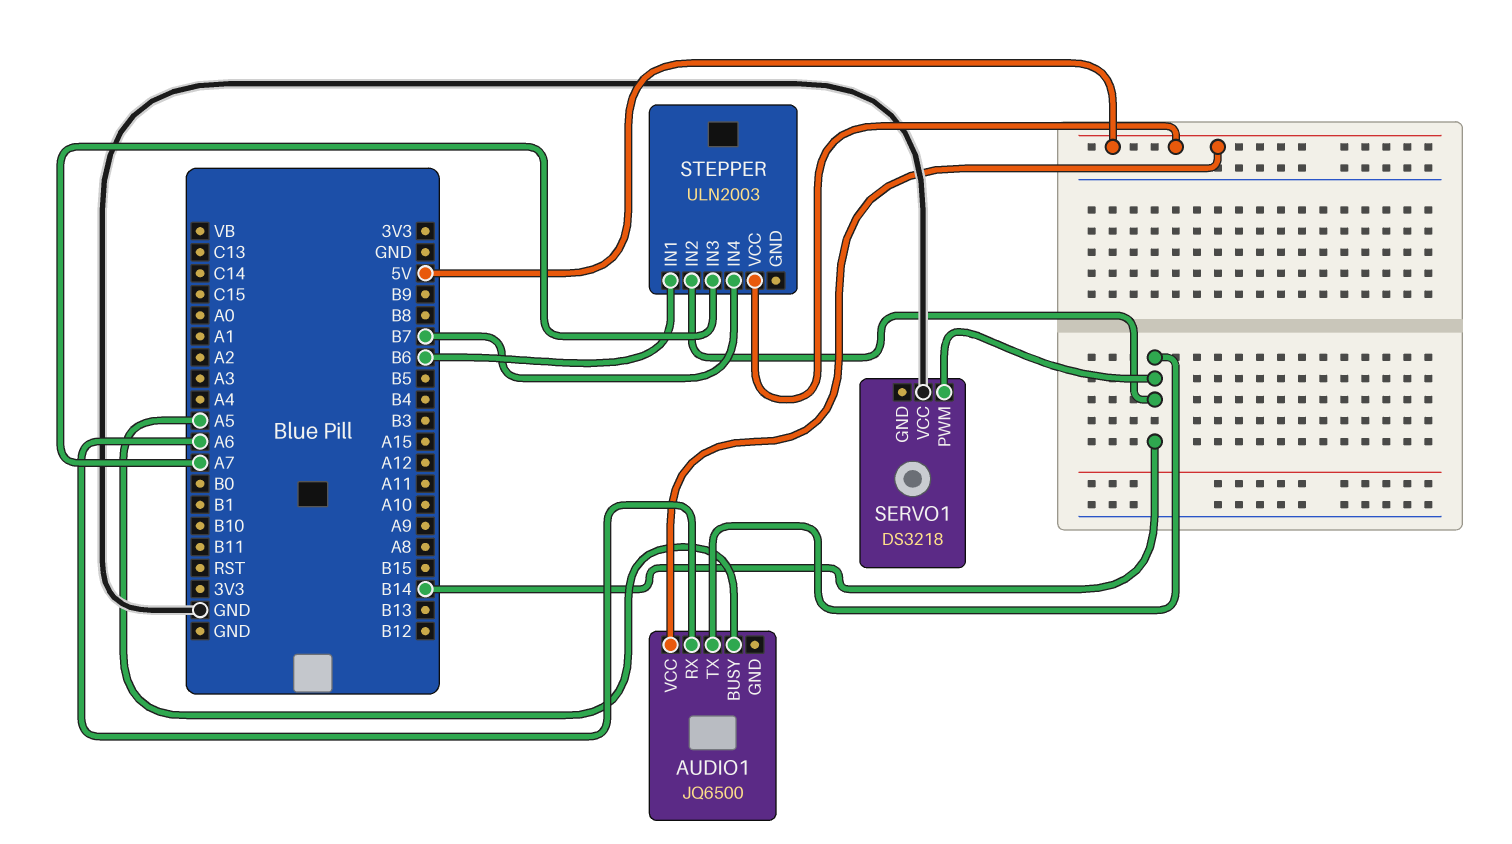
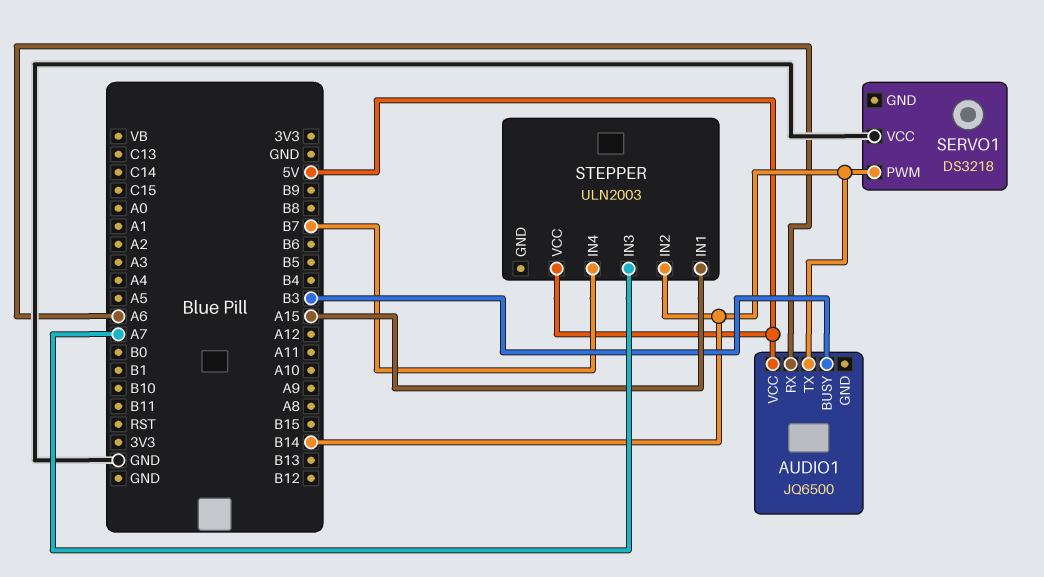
AUDIO1 pin BUSY: A5 -> B3
STEPPER pin IN1: B6 -> A15

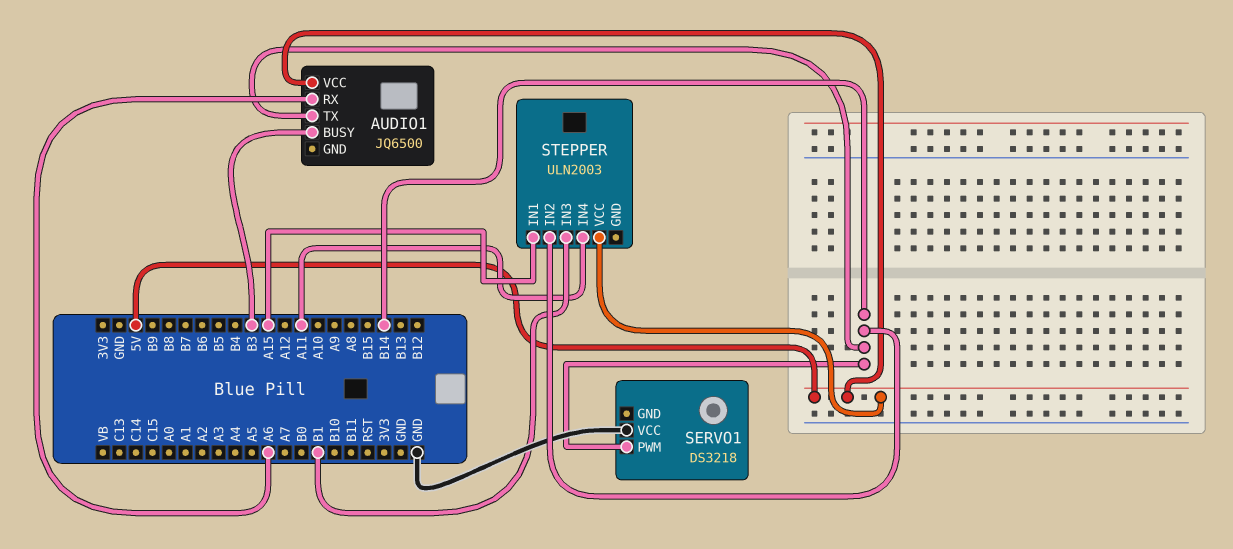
STEPPER pin IN3: A7 -> B1
STEPPER pin IN4: B7 -> A11

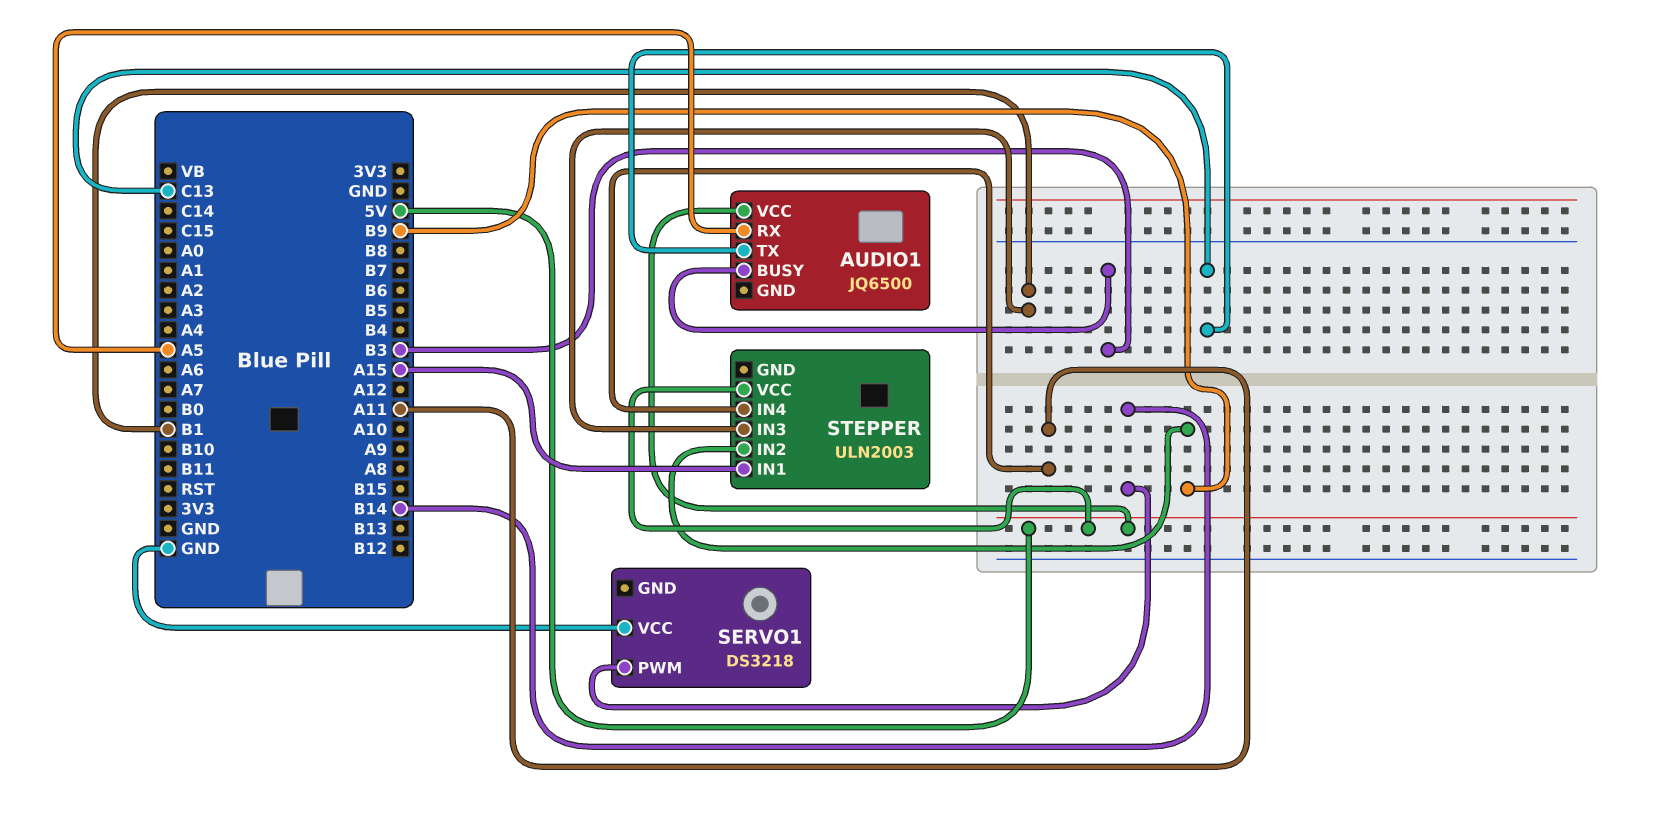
AUDIO1 pin RX: A6 -> A5
AUDIO1 pin TX: B14 -> C13
STEPPER pin IN2: B14 -> B9

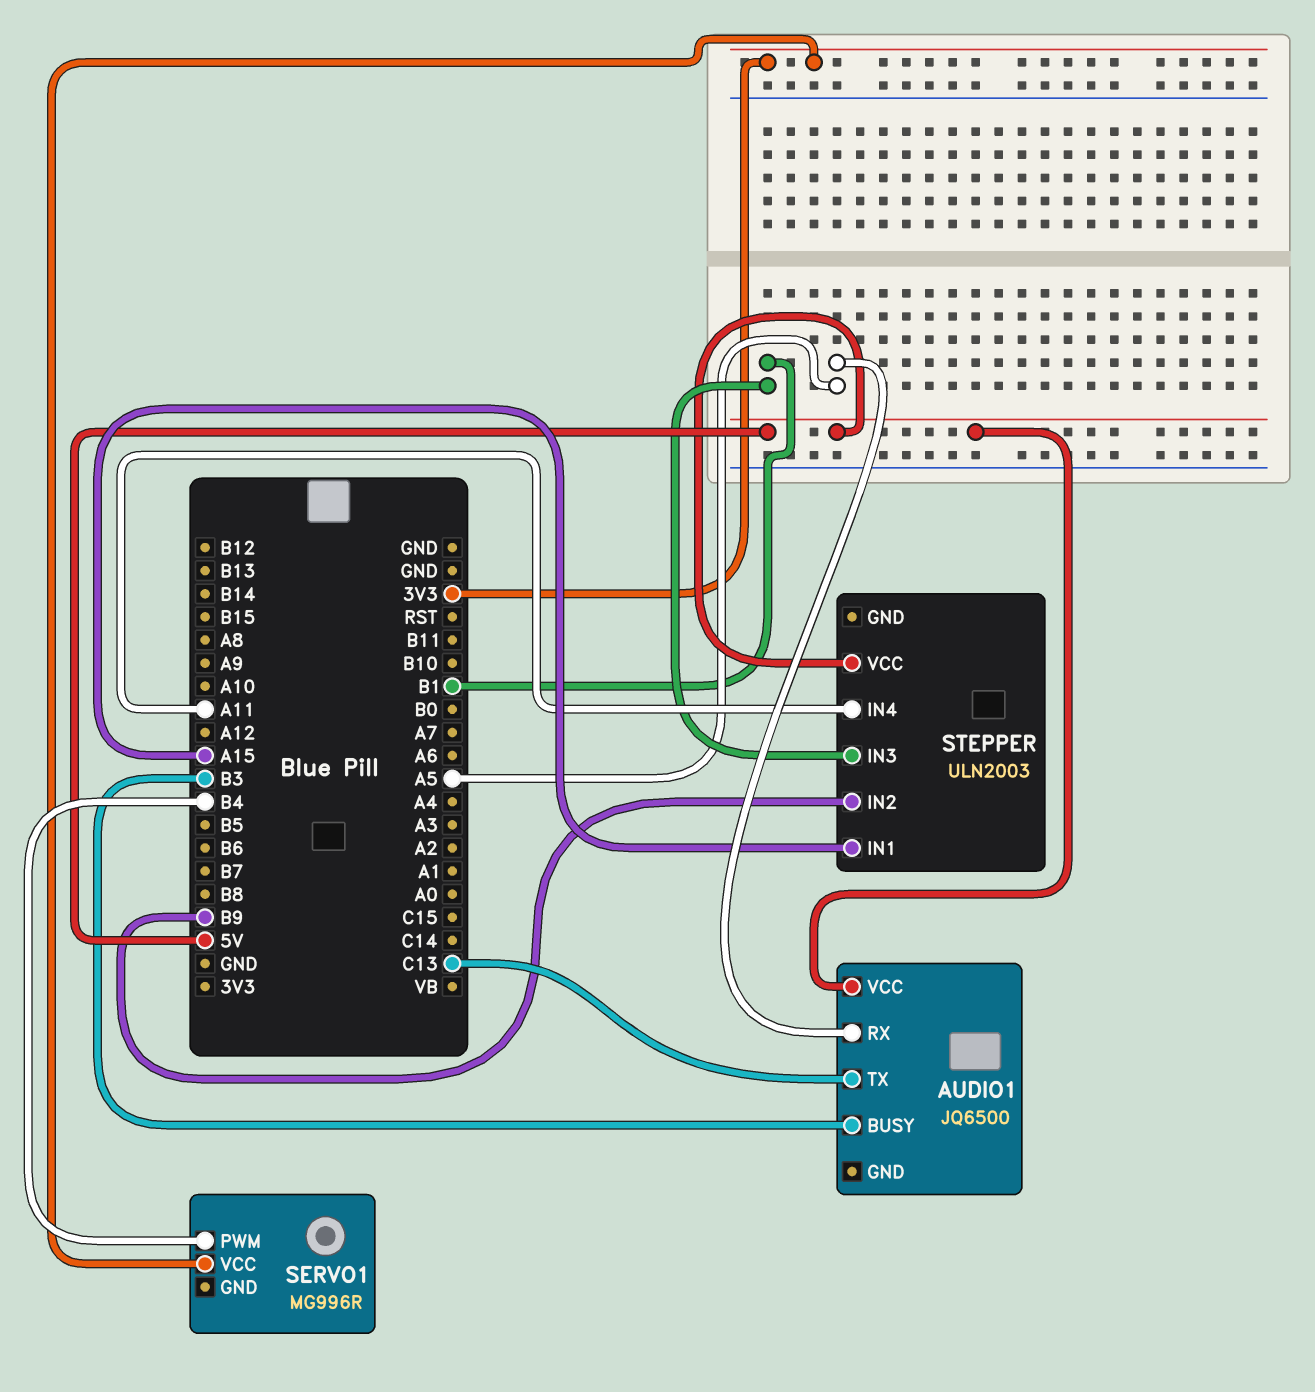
SERVO1: DS3218 -> MG996R
SERVO1 pin PWM: B14 -> B4
SERVO1 pin VCC: GND -> 3V3

